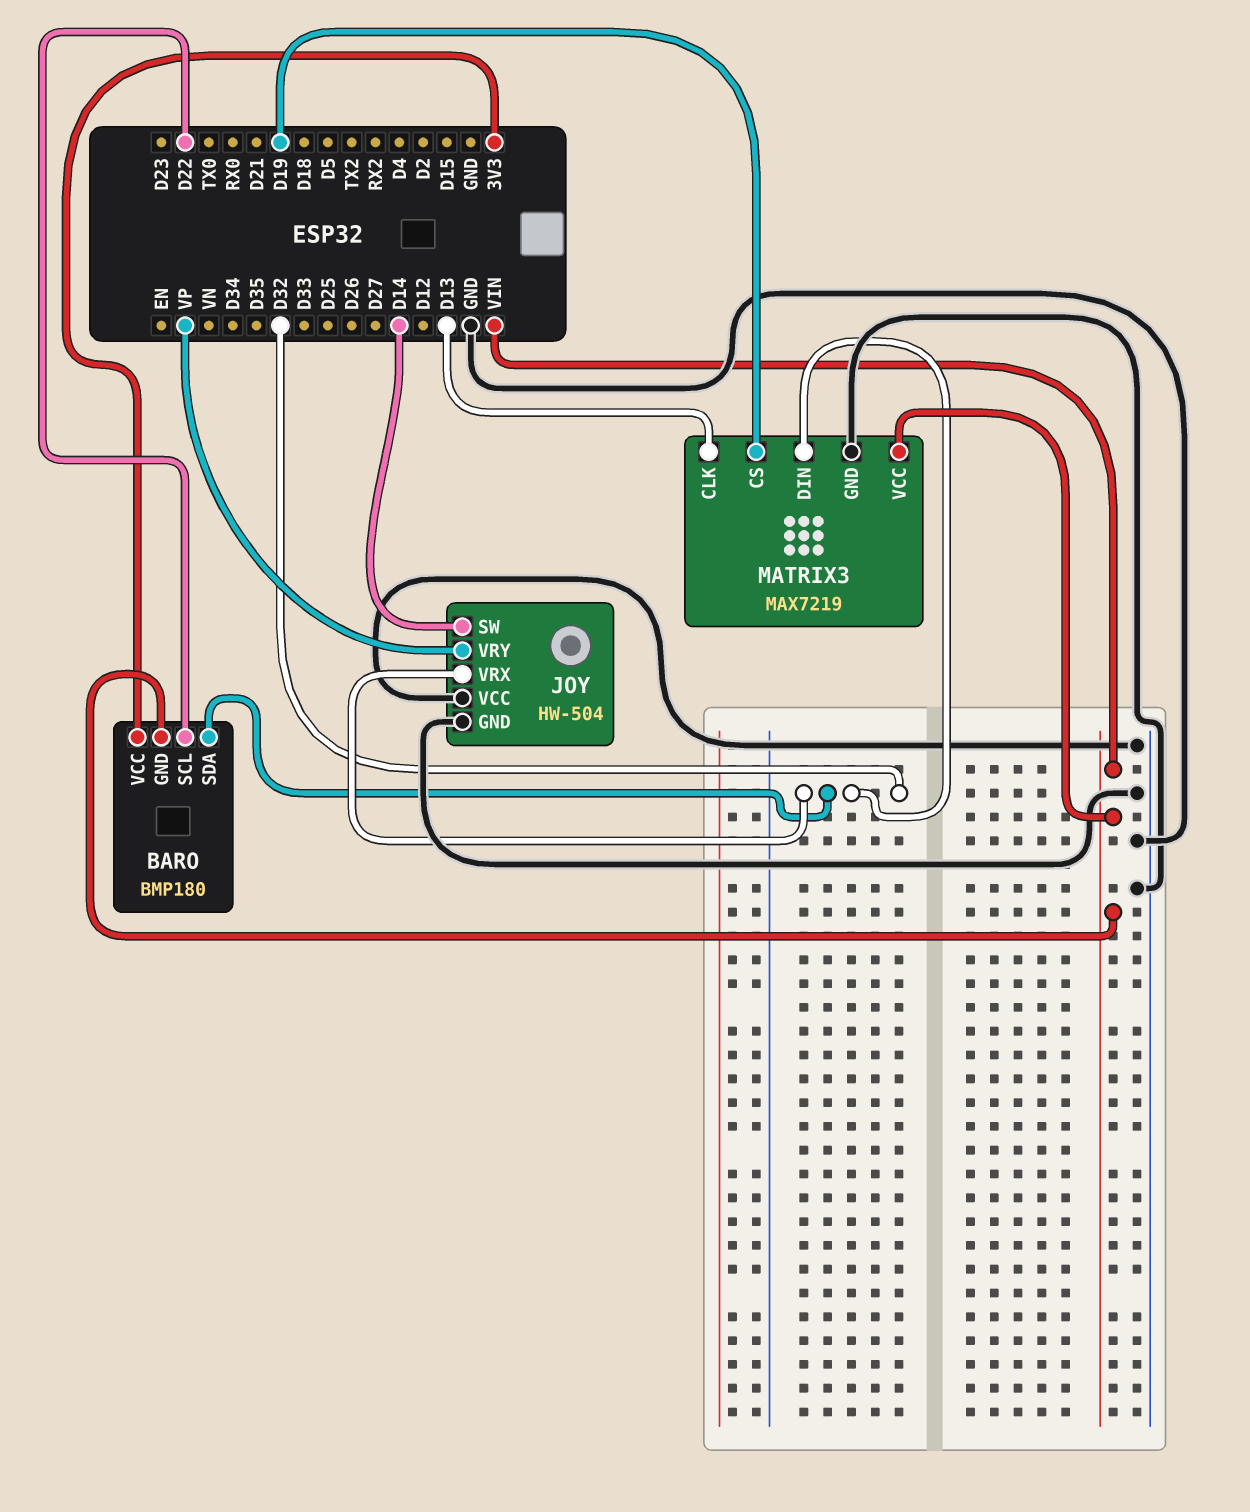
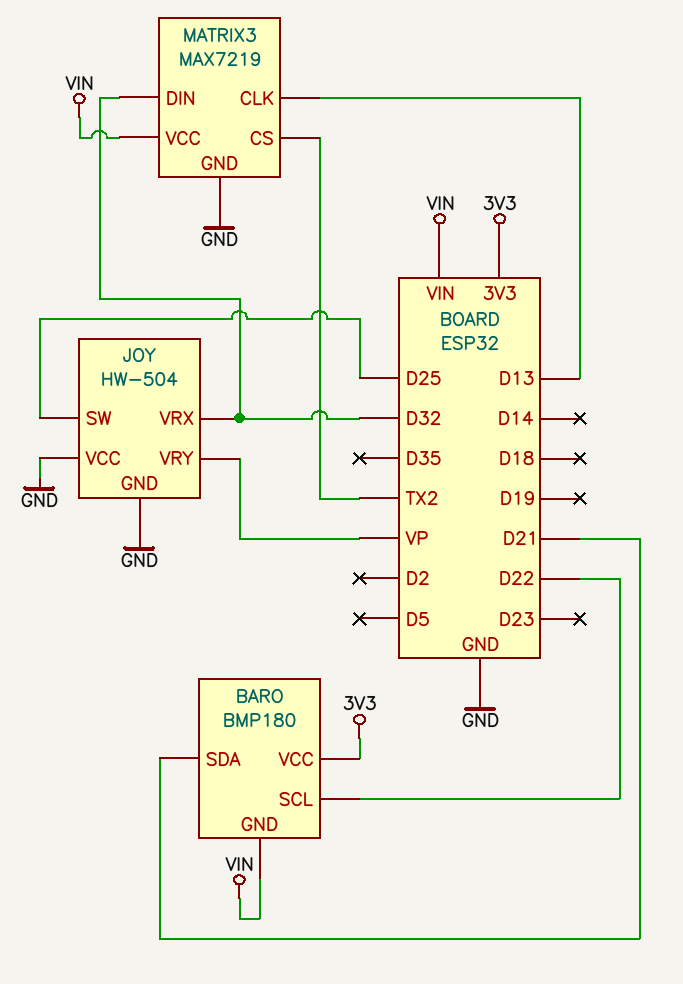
BARO pin SDA: D32 -> D21
JOY pin SW: D14 -> D25
MATRIX3 pin CS: D19 -> TX2

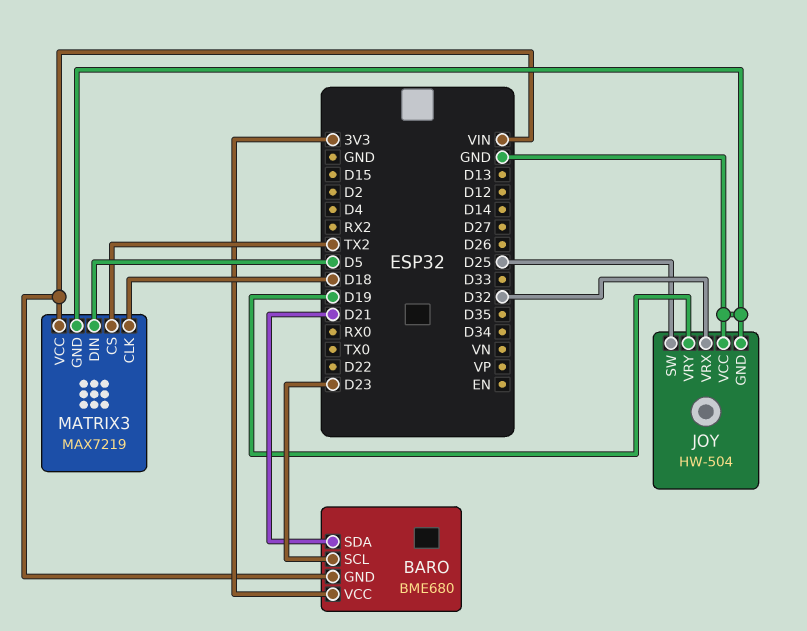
BARO: BMP180 -> BME680
BARO pin SCL: D22 -> D23
JOY pin VRY: VP -> D19
MATRIX3 pin CLK: D13 -> D18
MATRIX3 pin DIN: D32 -> D5

